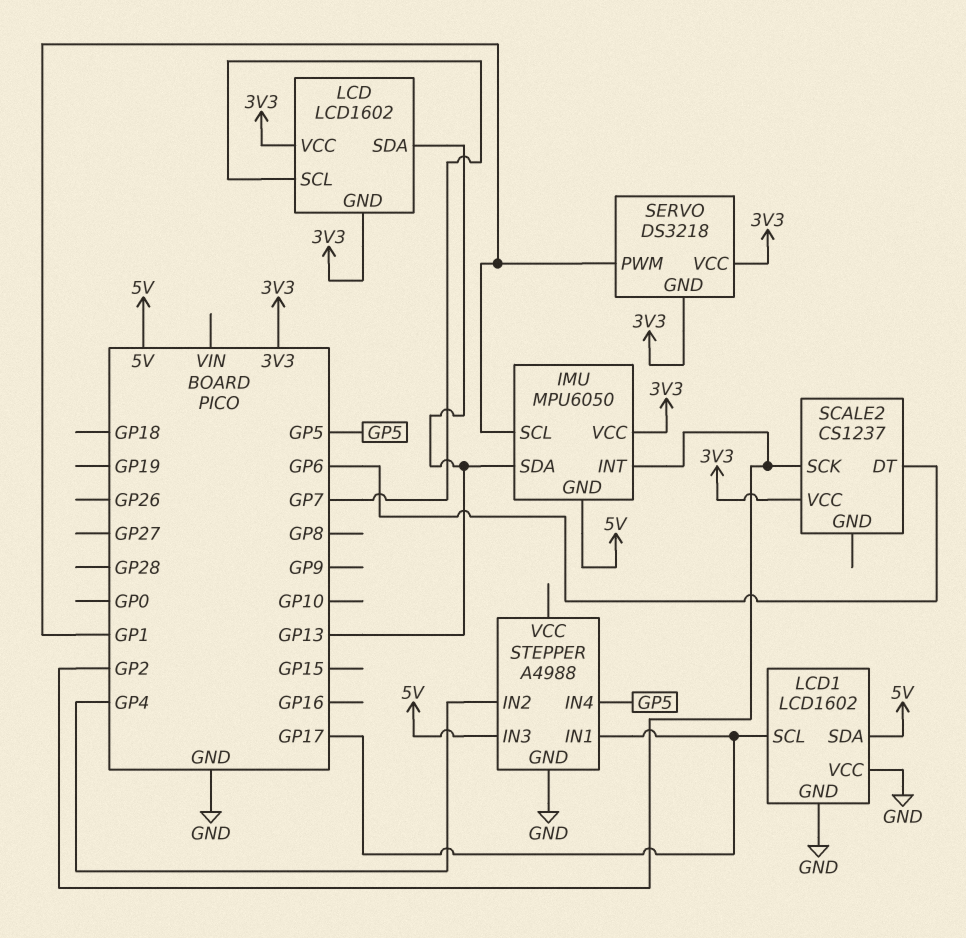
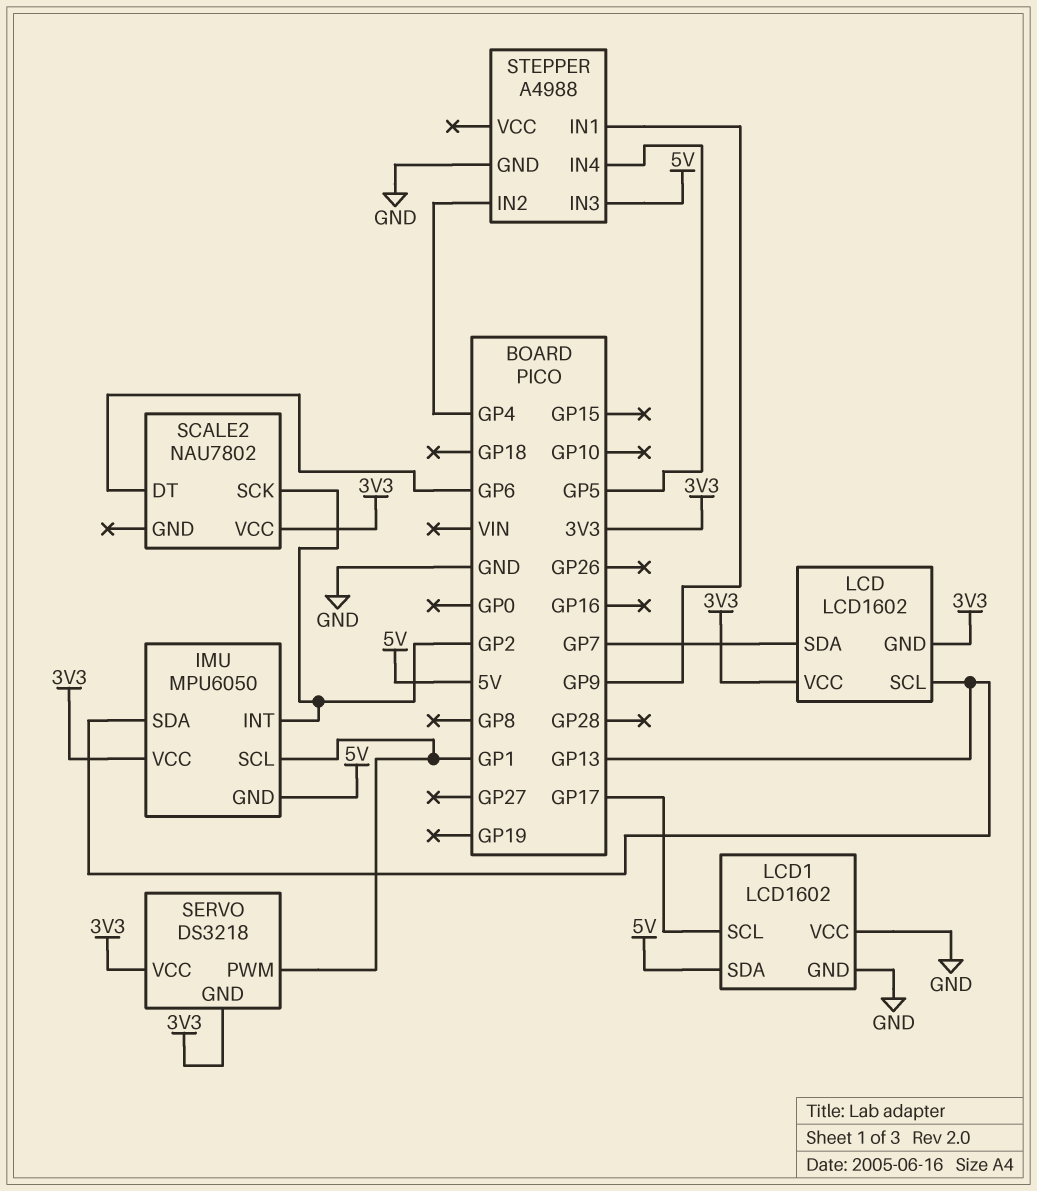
LCD pin SCL: GP7 -> GP13
LCD pin SDA: GP13 -> GP7
SCALE2: CS1237 -> NAU7802
STEPPER pin IN1: GP17 -> GP9

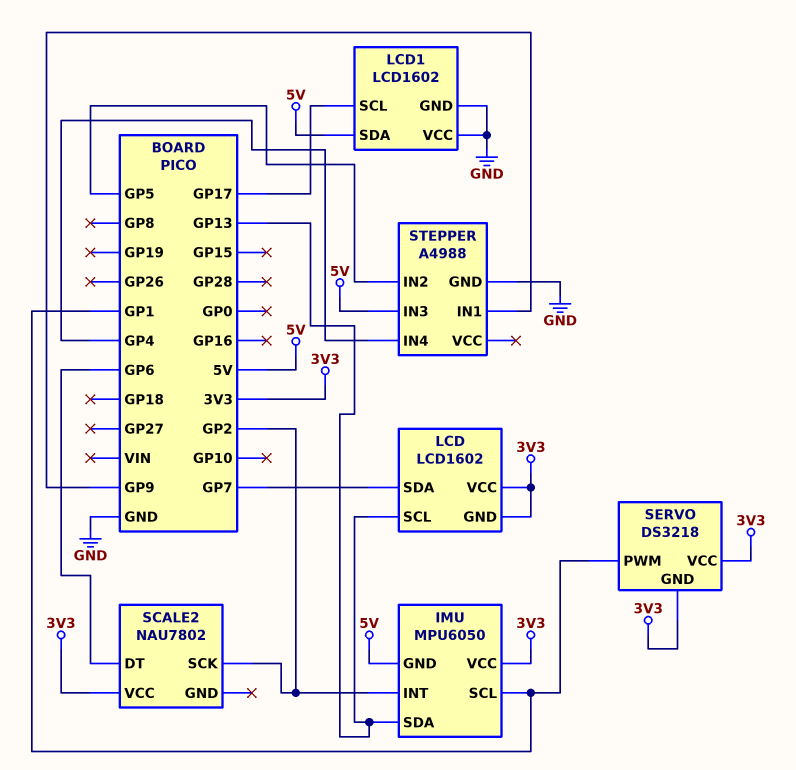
STEPPER pin IN2: GP4 -> GP5
STEPPER pin IN4: GP5 -> GP4

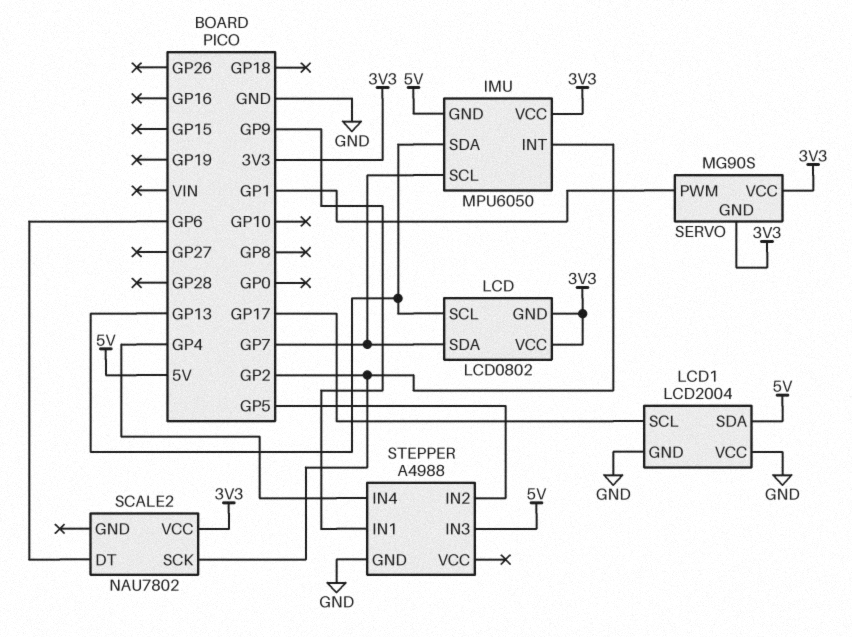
IMU pin SCL: GP1 -> GP7
LCD: LCD1602 -> LCD0802
LCD1: LCD1602 -> LCD2004
SERVO: DS3218 -> MG90S

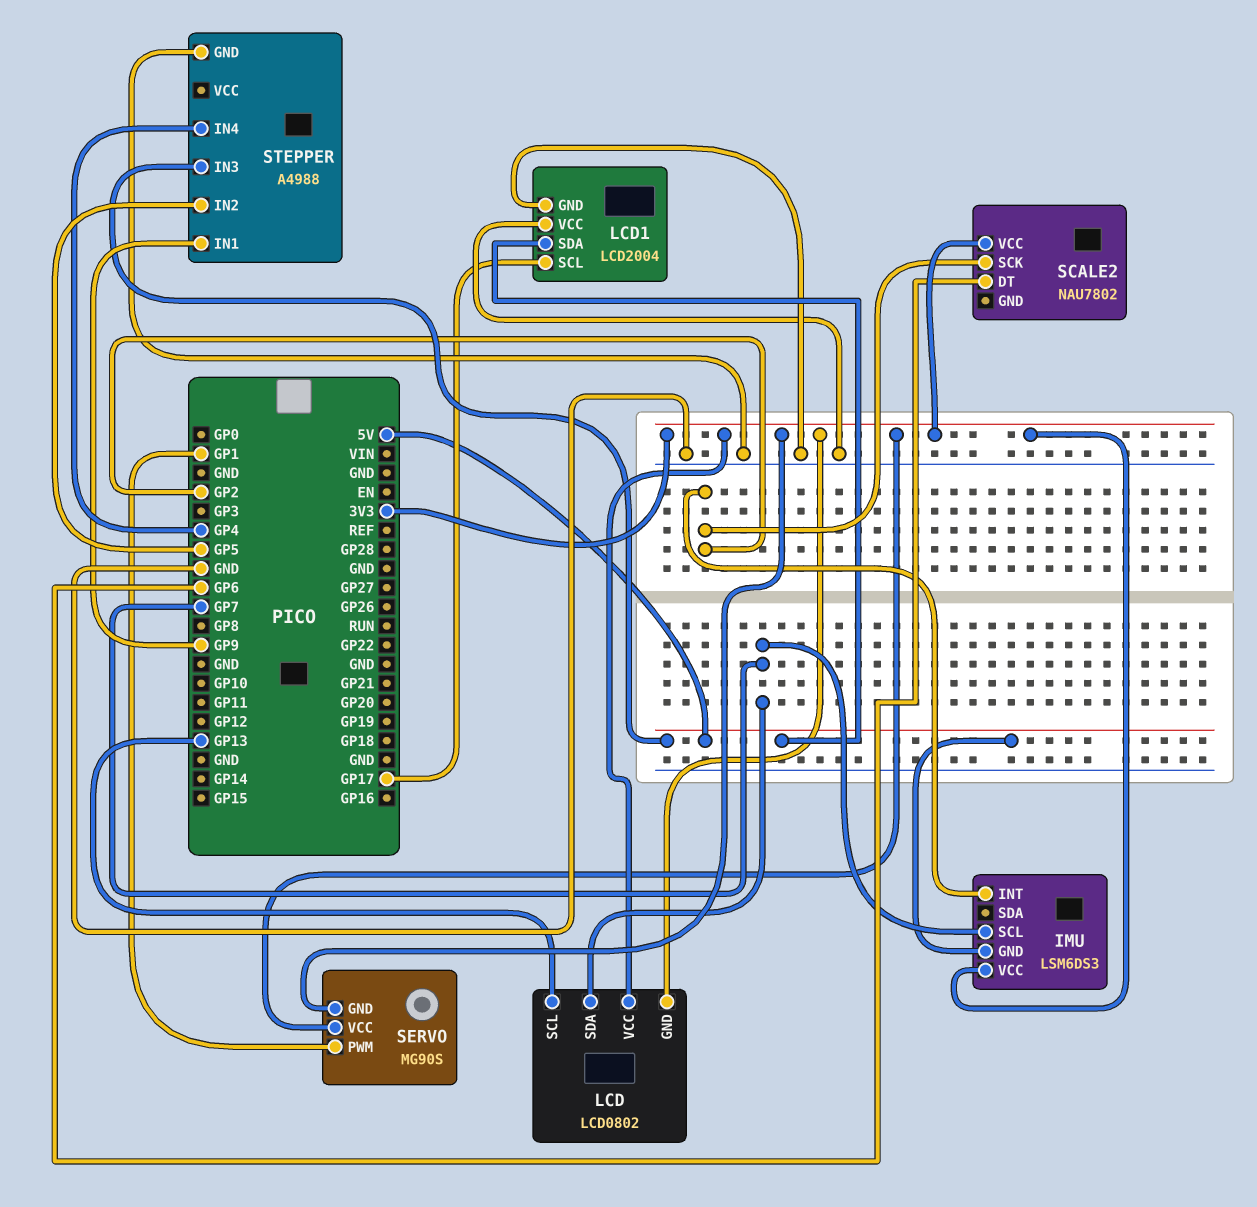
IMU: MPU6050 -> LSM6DS3
IMU pin SDA: GP13 -> none

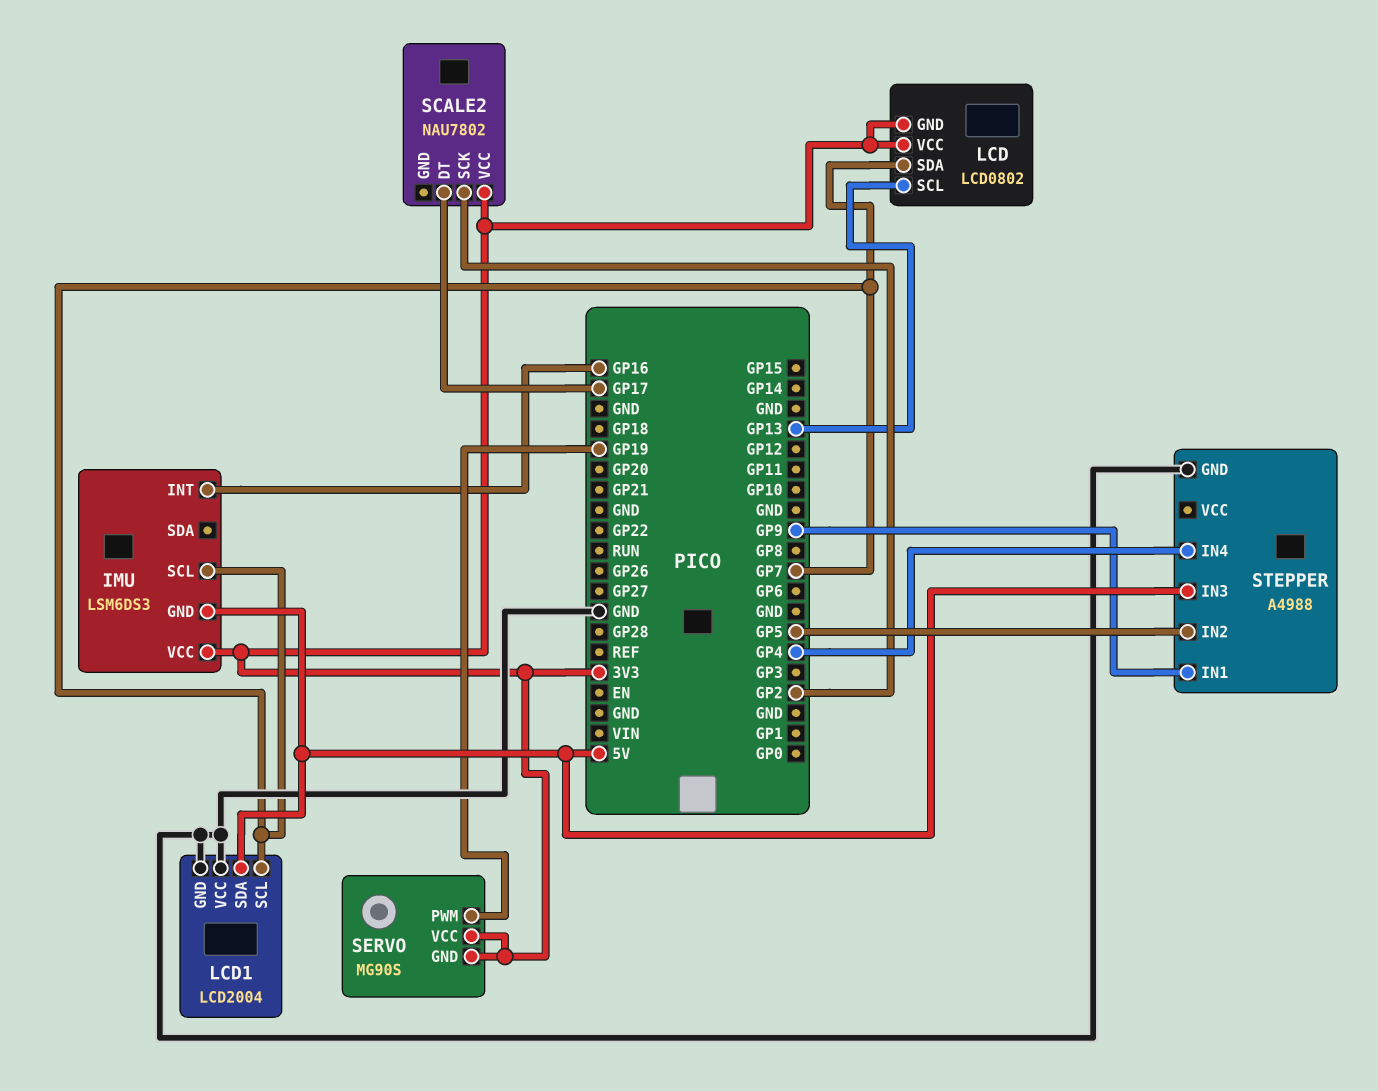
IMU pin INT: GP2 -> GP16
LCD1 pin SCL: GP17 -> GP7
SCALE2 pin DT: GP6 -> GP17
SERVO pin PWM: GP1 -> GP19

